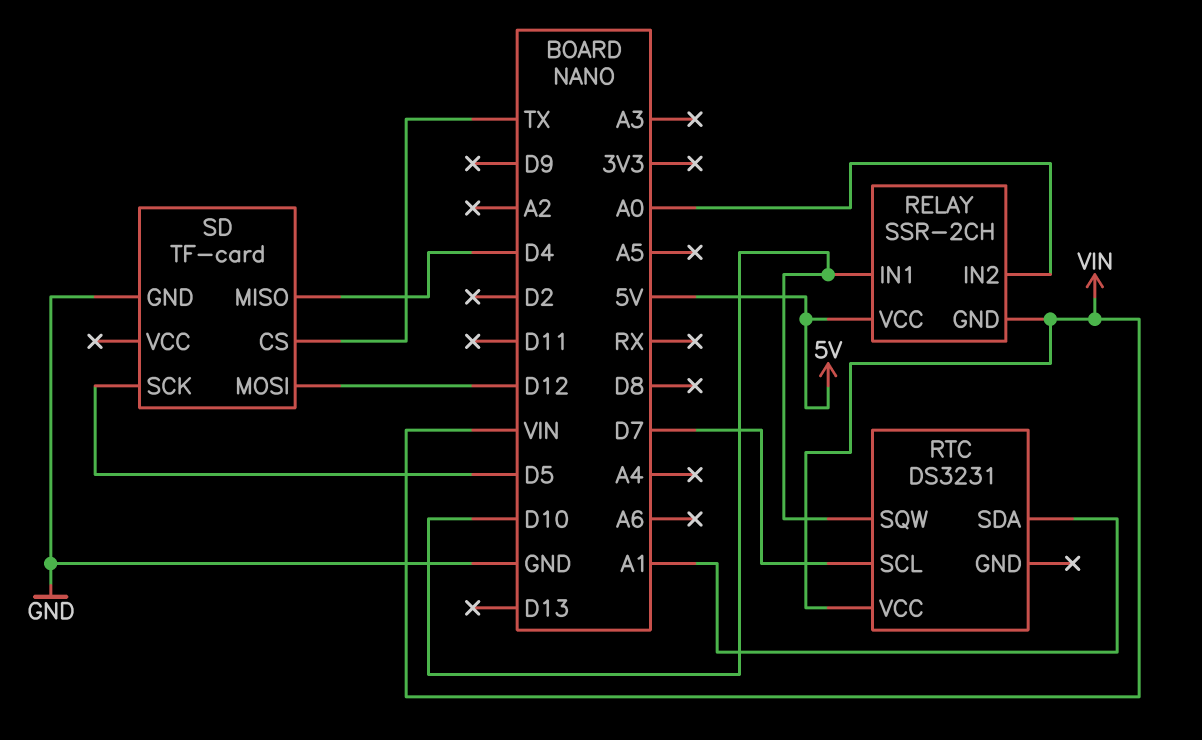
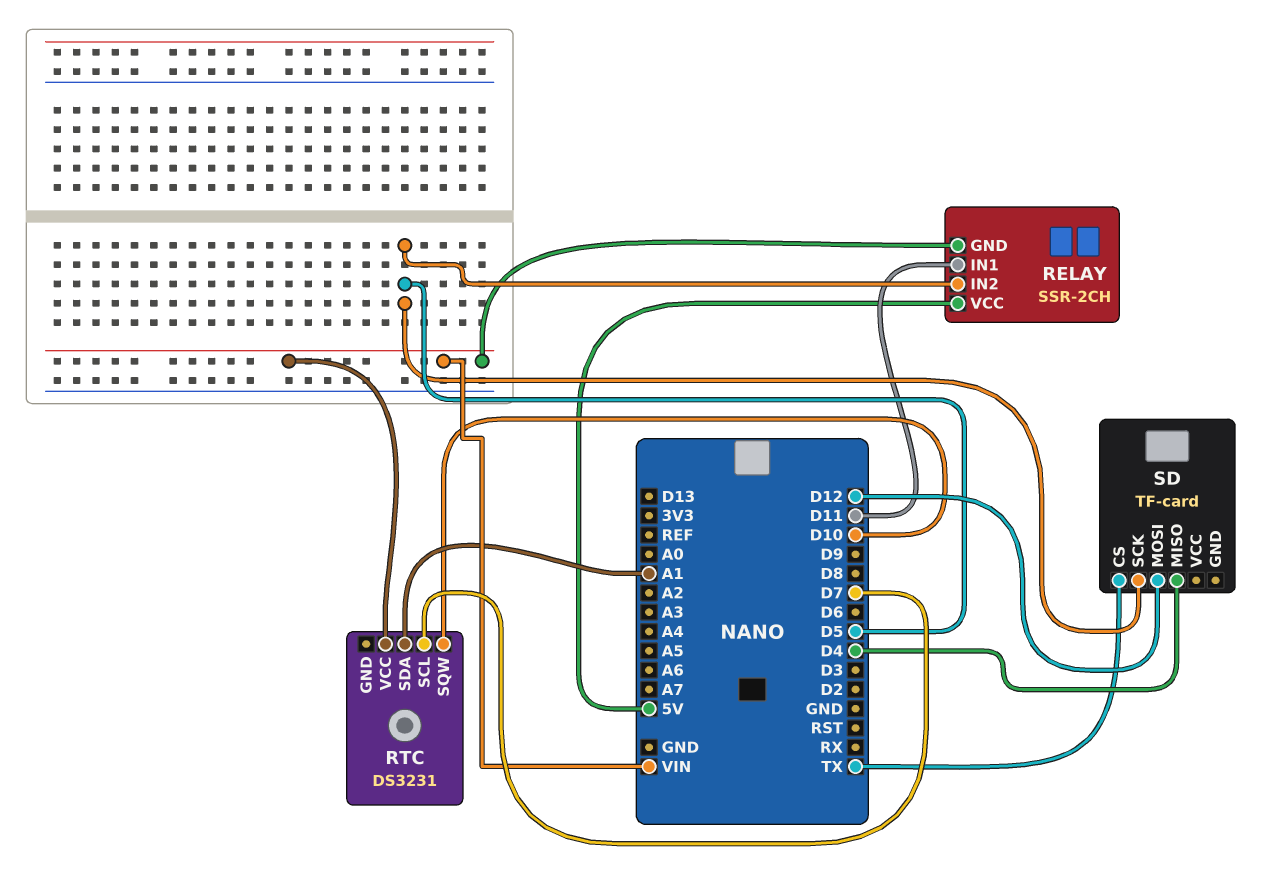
RELAY pin IN1: D10 -> D11
RELAY pin IN2: A0 -> D5
SD pin GND: GND -> none

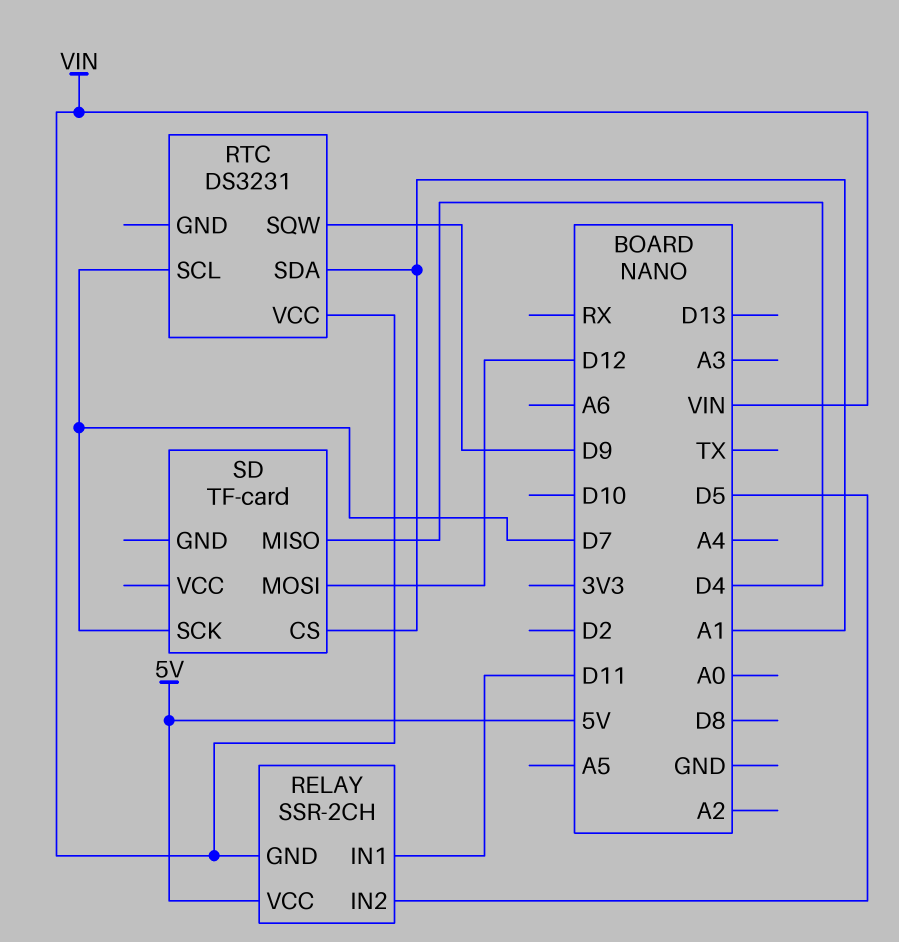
RTC pin SQW: D10 -> D9
SD pin CS: TX -> A1
SD pin SCK: D5 -> D7

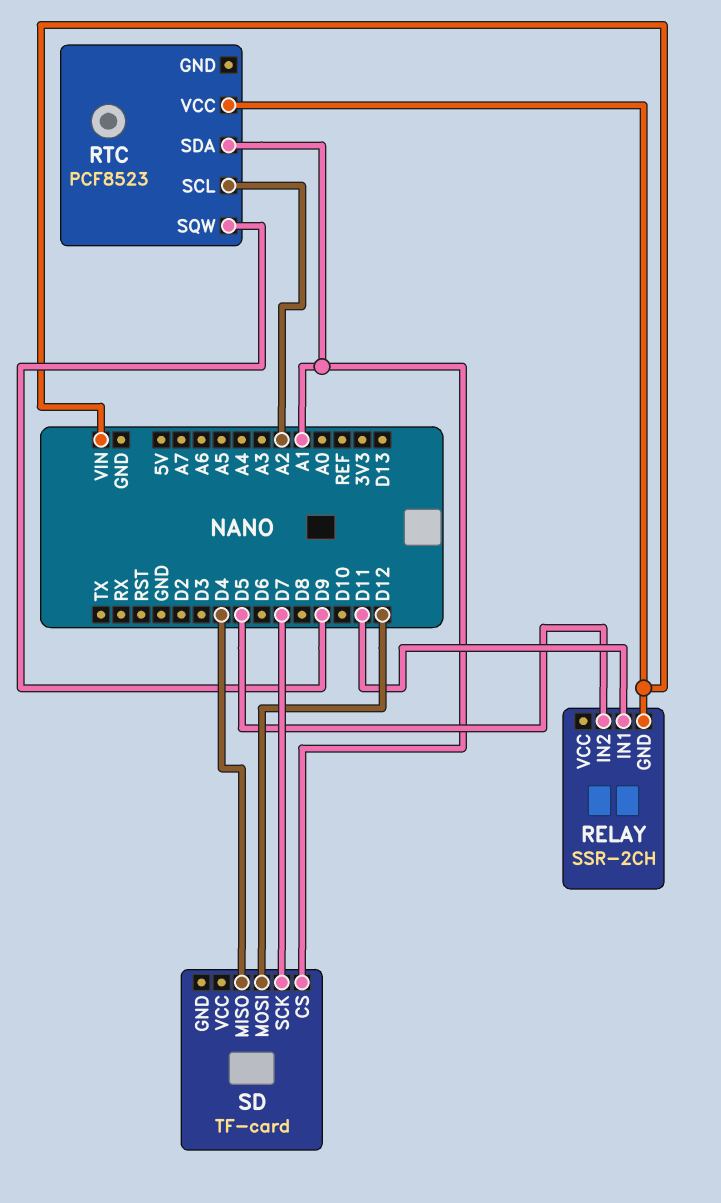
RELAY pin VCC: 5V -> none
RTC: DS3231 -> PCF8523
RTC pin SCL: D7 -> A2

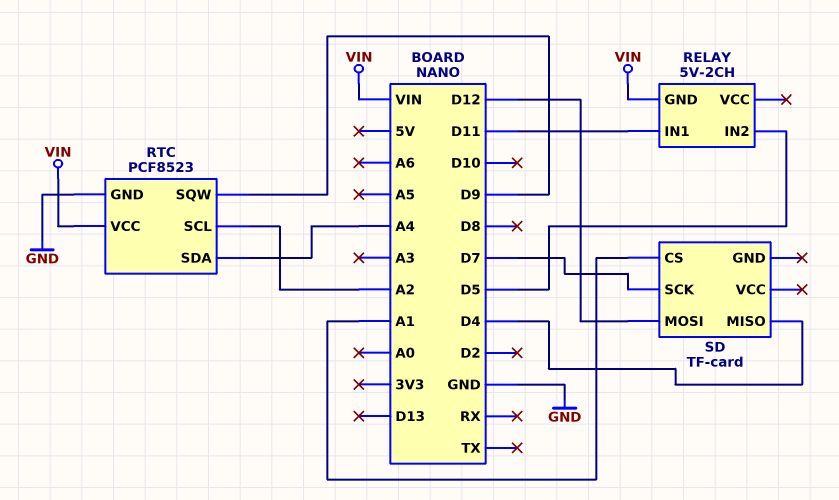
RELAY: SSR-2CH -> 5V-2CH
RTC pin GND: none -> GND
RTC pin SDA: A1 -> A4

